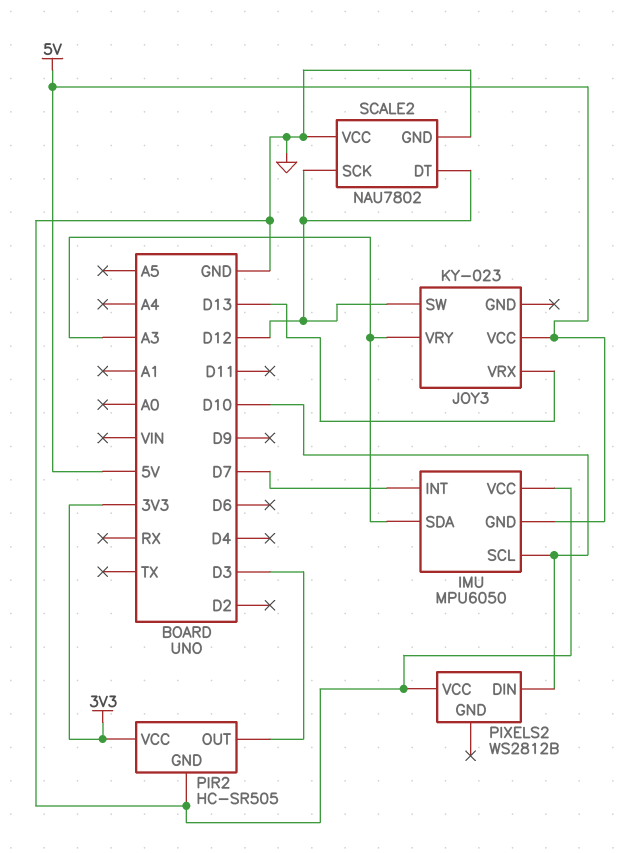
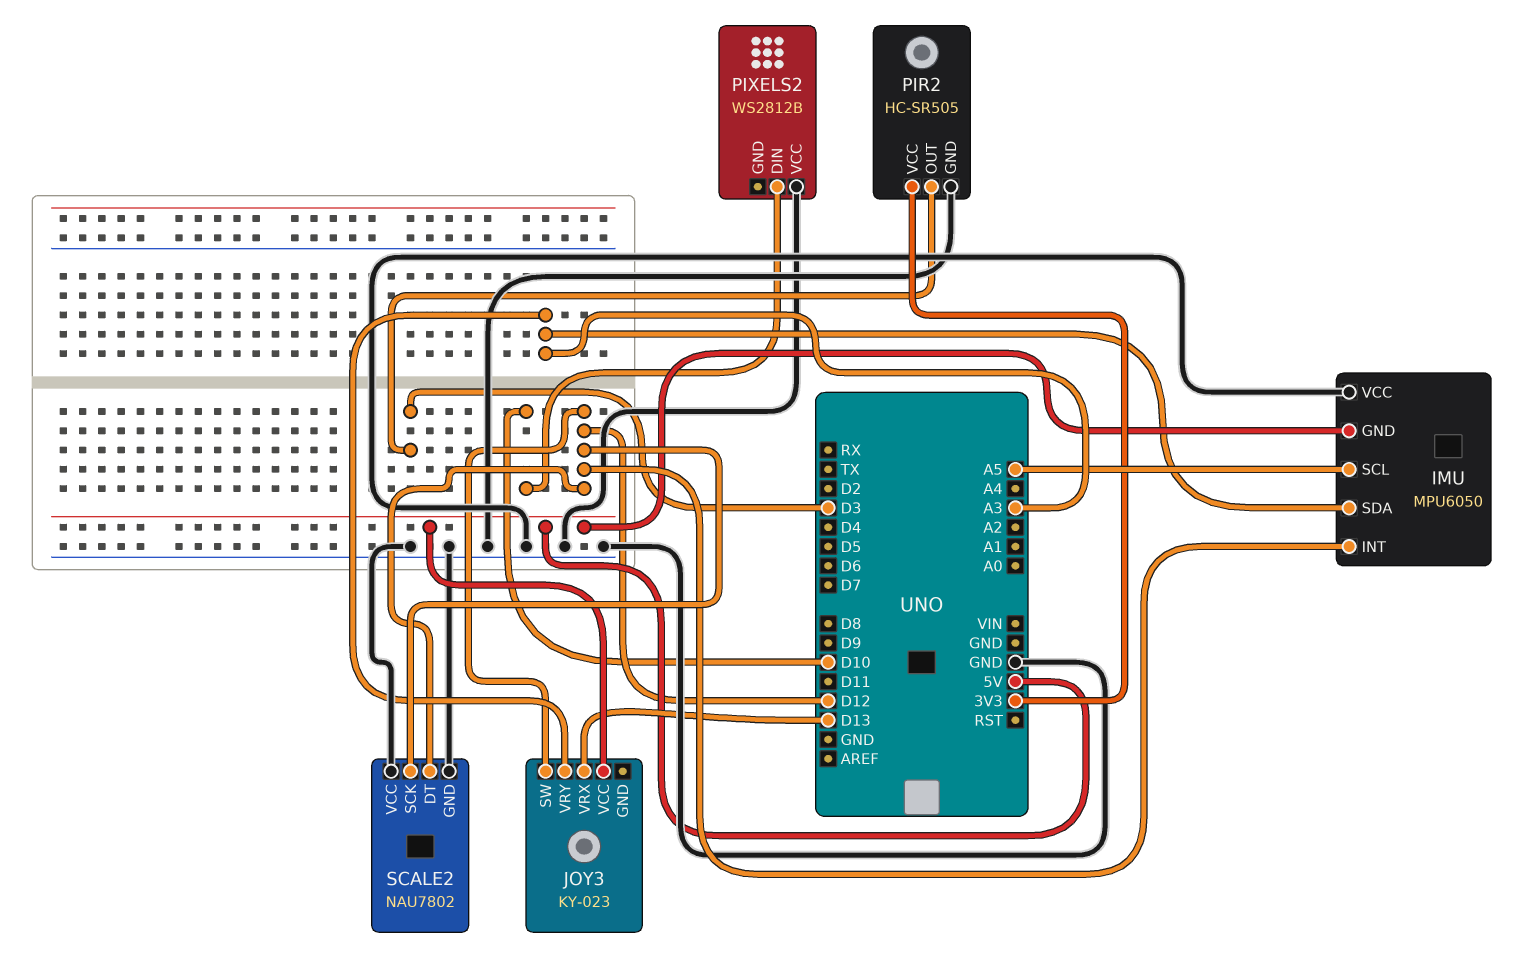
IMU pin INT: D7 -> D12
IMU pin SCL: D10 -> A5

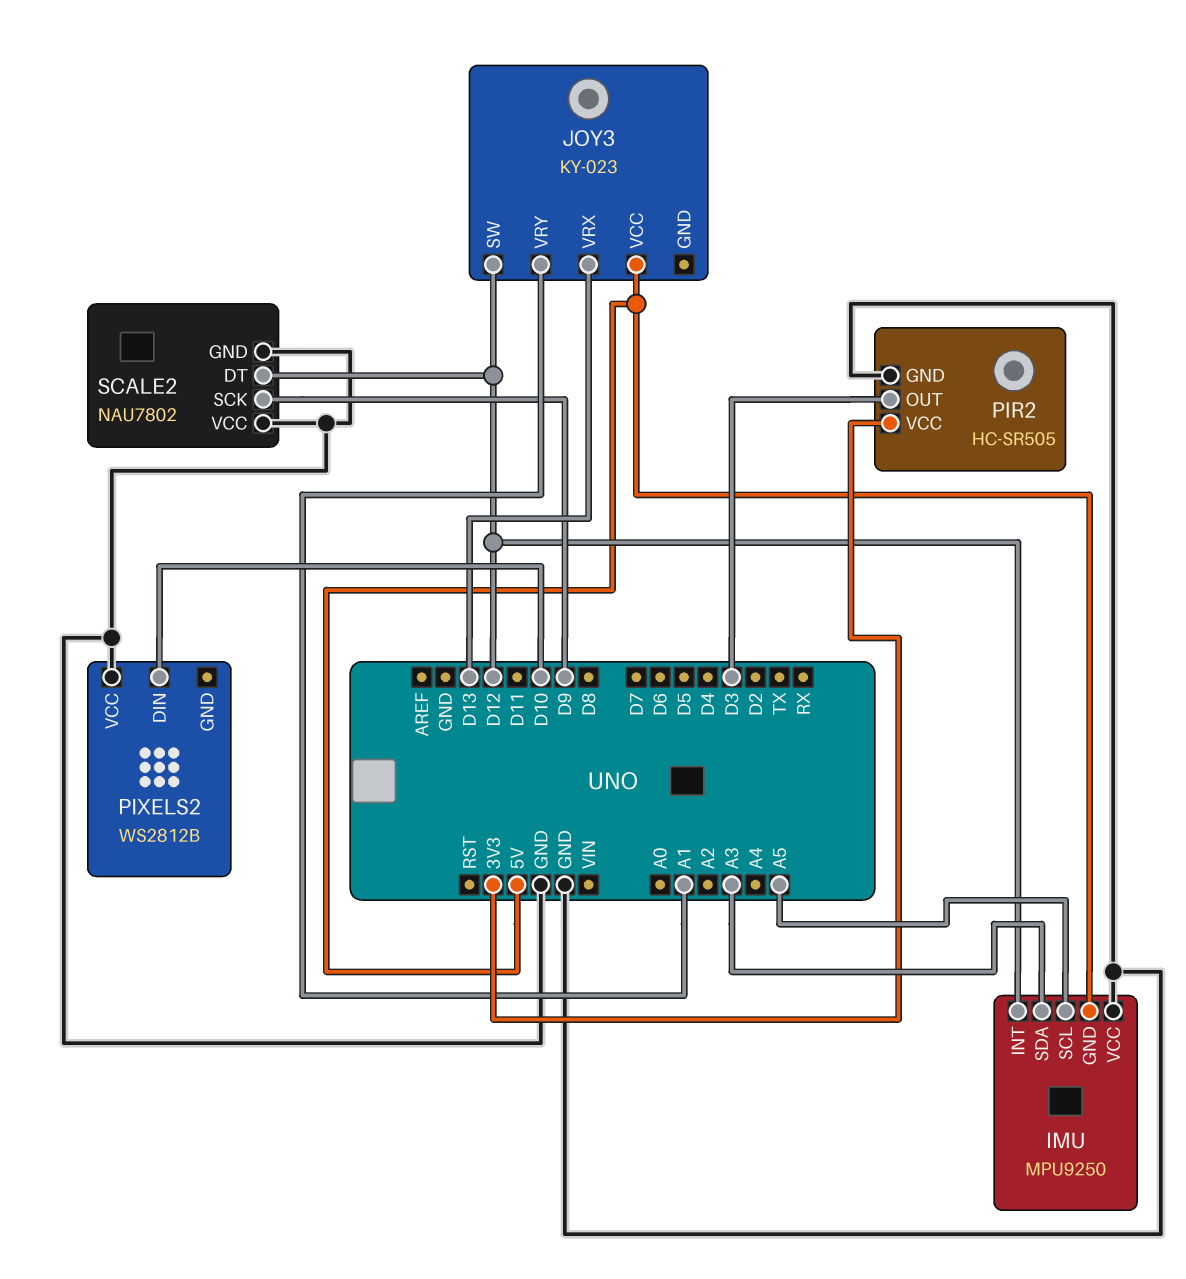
IMU: MPU6050 -> MPU9250
JOY3 pin VRY: A3 -> A1
SCALE2 pin SCK: D12 -> D9

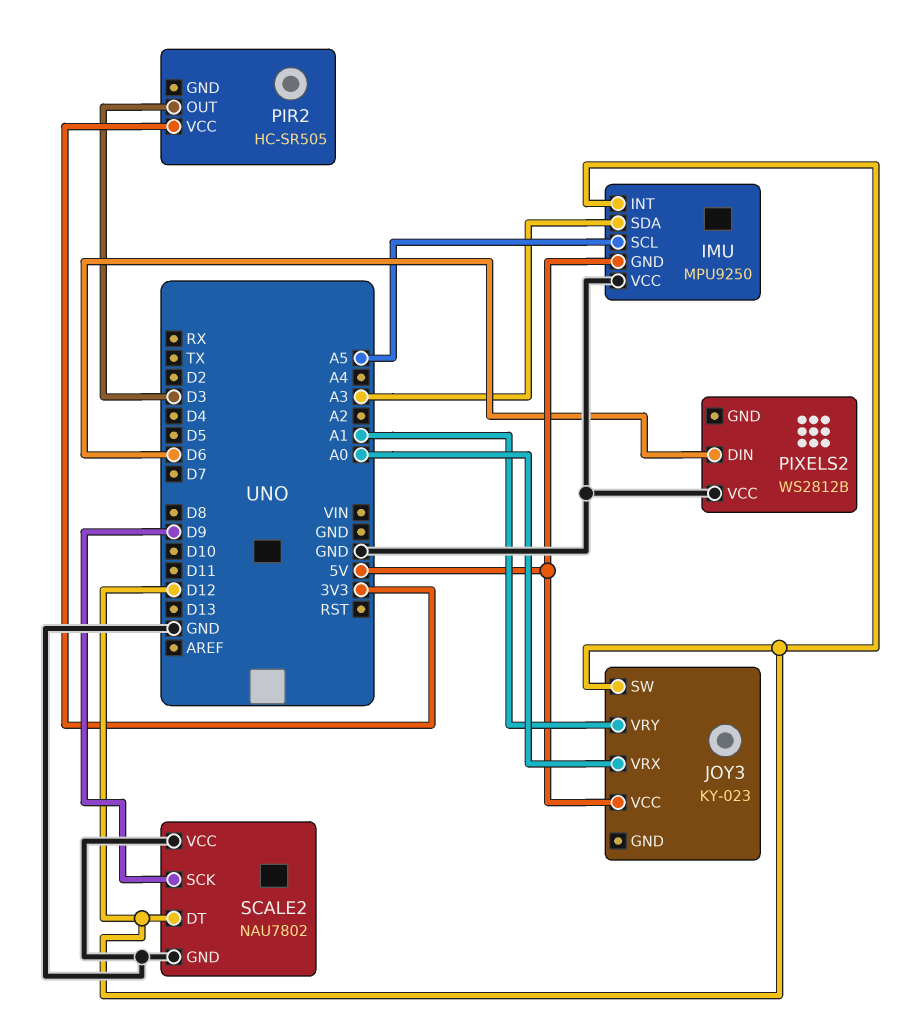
JOY3 pin VRX: D13 -> A0
PIR2 pin GND: GND -> none
PIXELS2 pin DIN: D10 -> D6

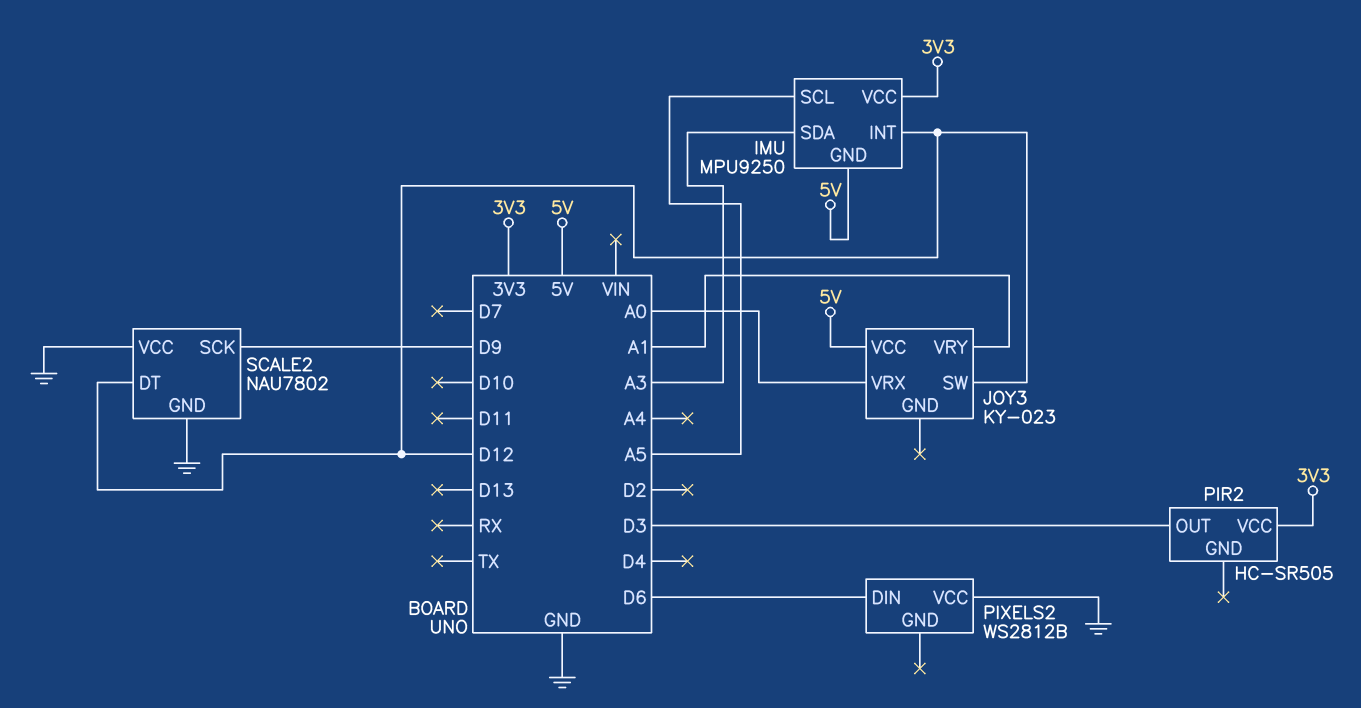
IMU pin VCC: GND -> 3V3

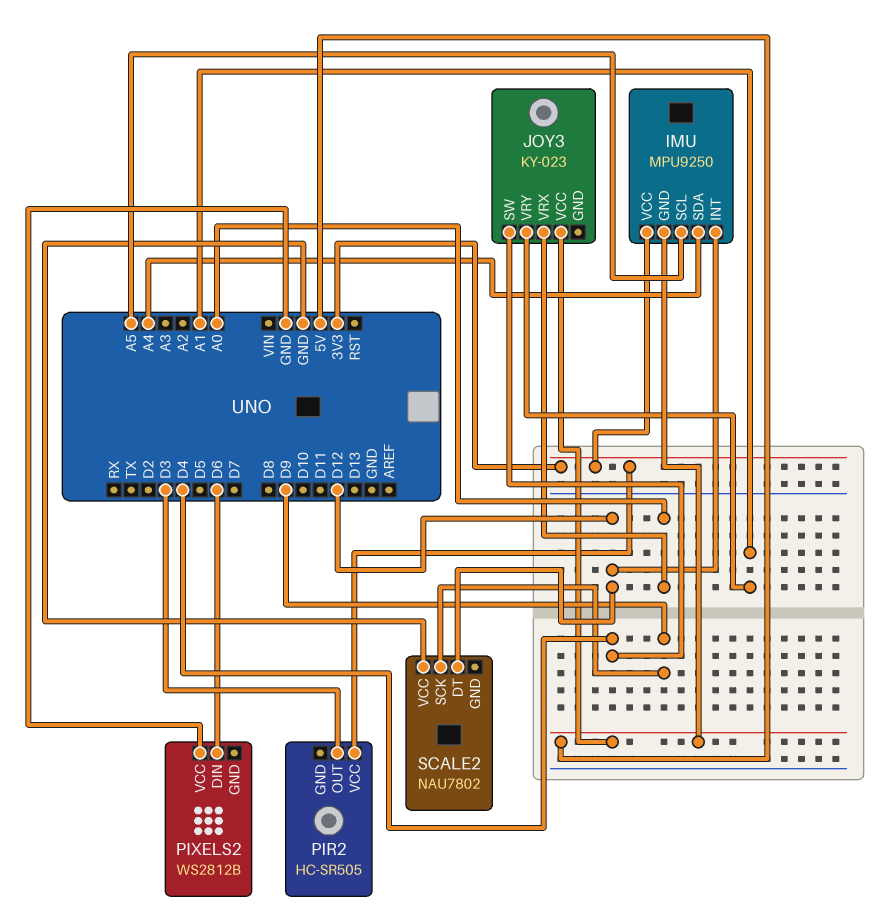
IMU pin SDA: A3 -> A4
JOY3 pin SW: D12 -> D4
SCALE2 pin GND: GND -> none

